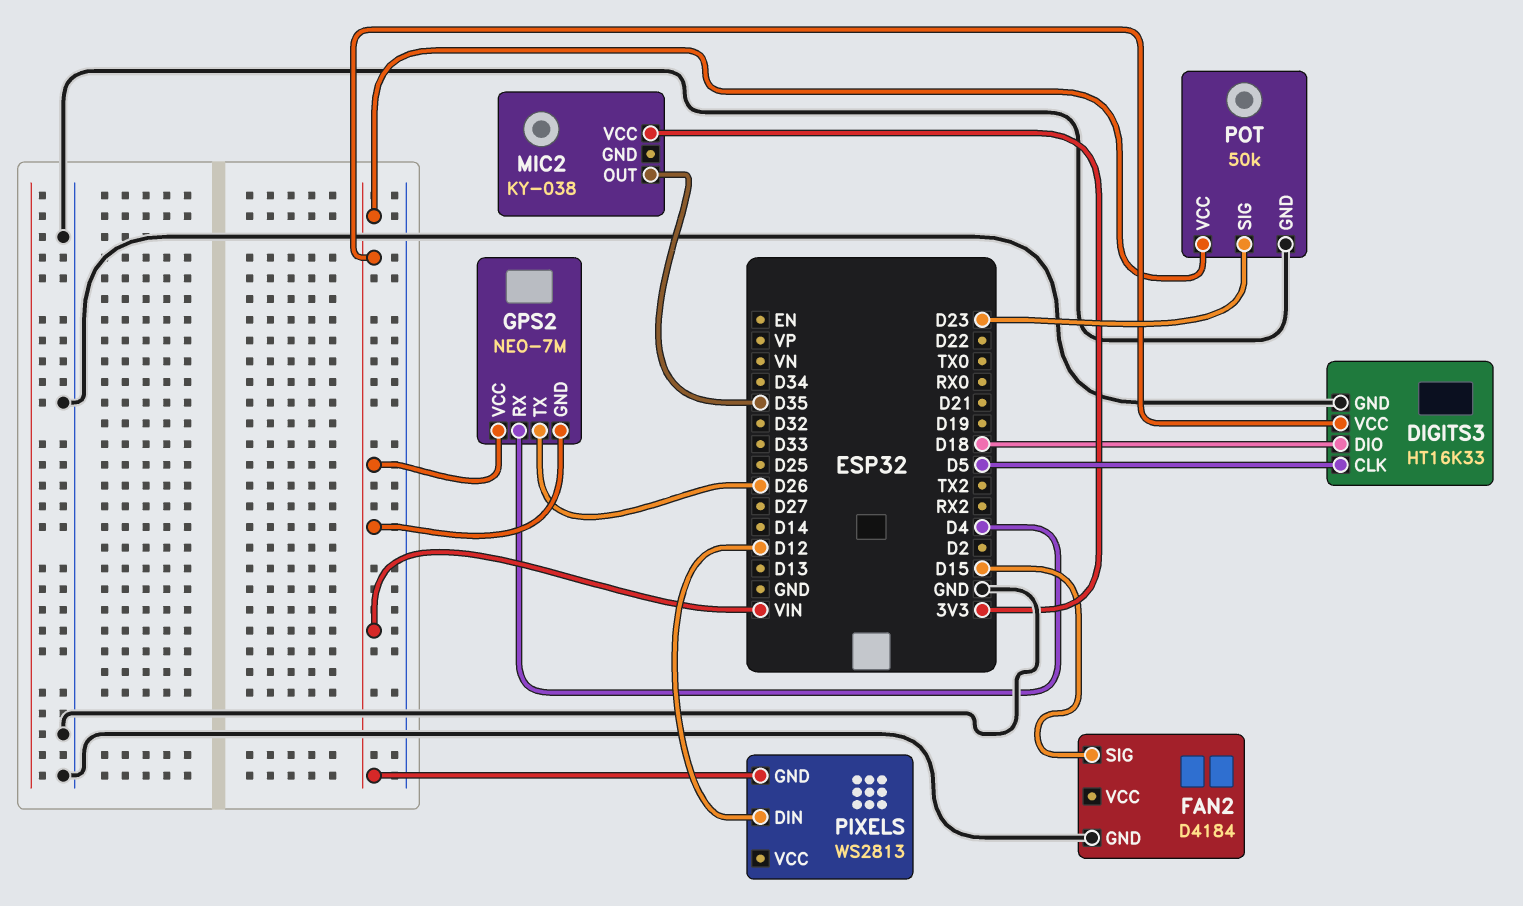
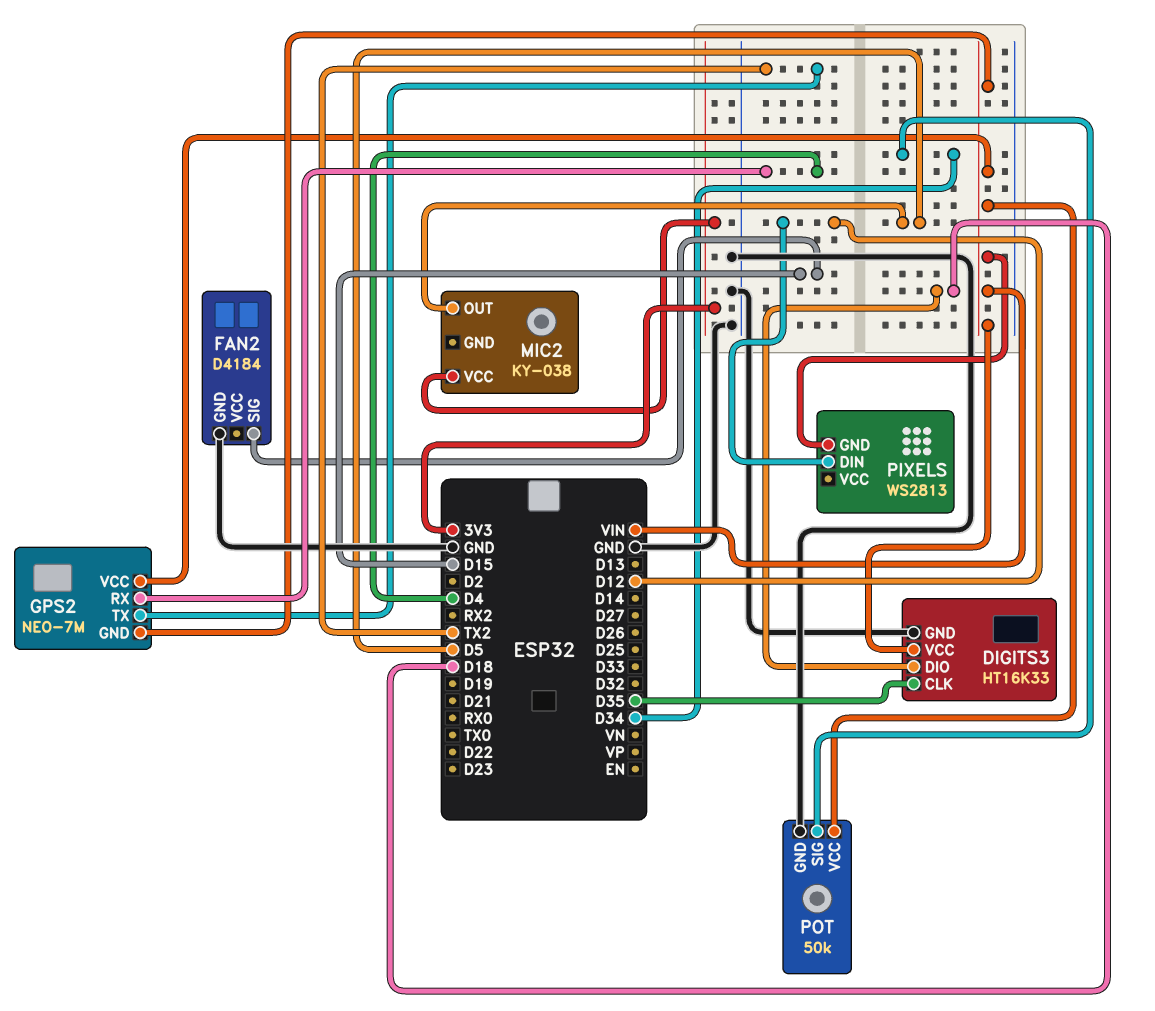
DIGITS3 pin CLK: D5 -> D35
GPS2 pin TX: D26 -> TX2
MIC2 pin OUT: D35 -> D5
POT pin SIG: D23 -> D34

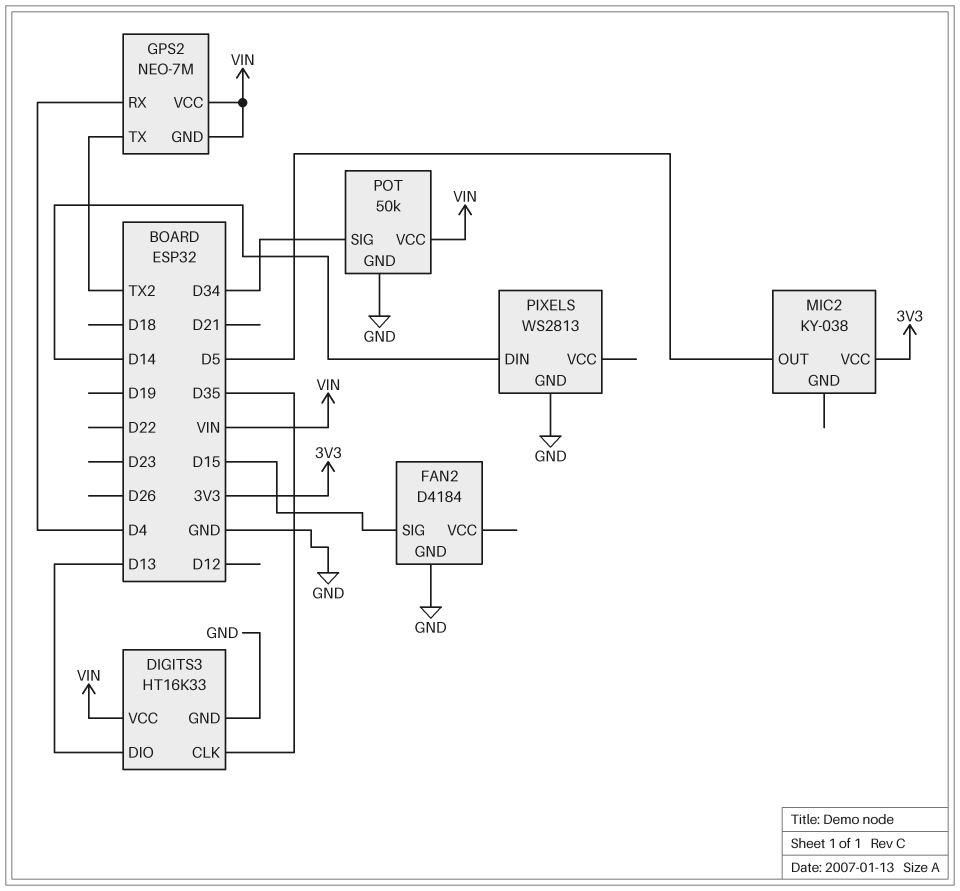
DIGITS3 pin DIO: D18 -> D13
PIXELS pin DIN: D12 -> D14
PIXELS pin GND: VIN -> GND

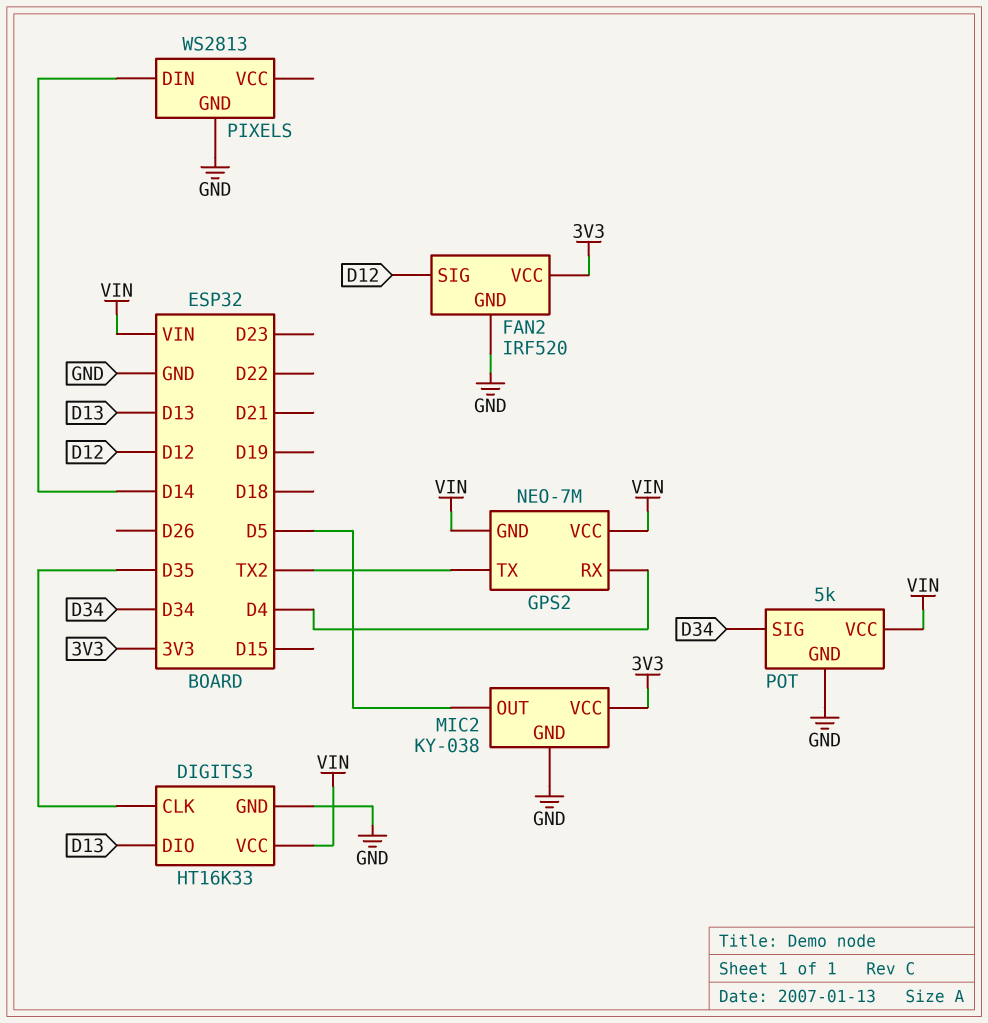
FAN2: D4184 -> IRF520
FAN2 pin SIG: D15 -> D12
FAN2 pin VCC: none -> 3V3
MIC2 pin GND: none -> GND
POT: 50k -> 5k

